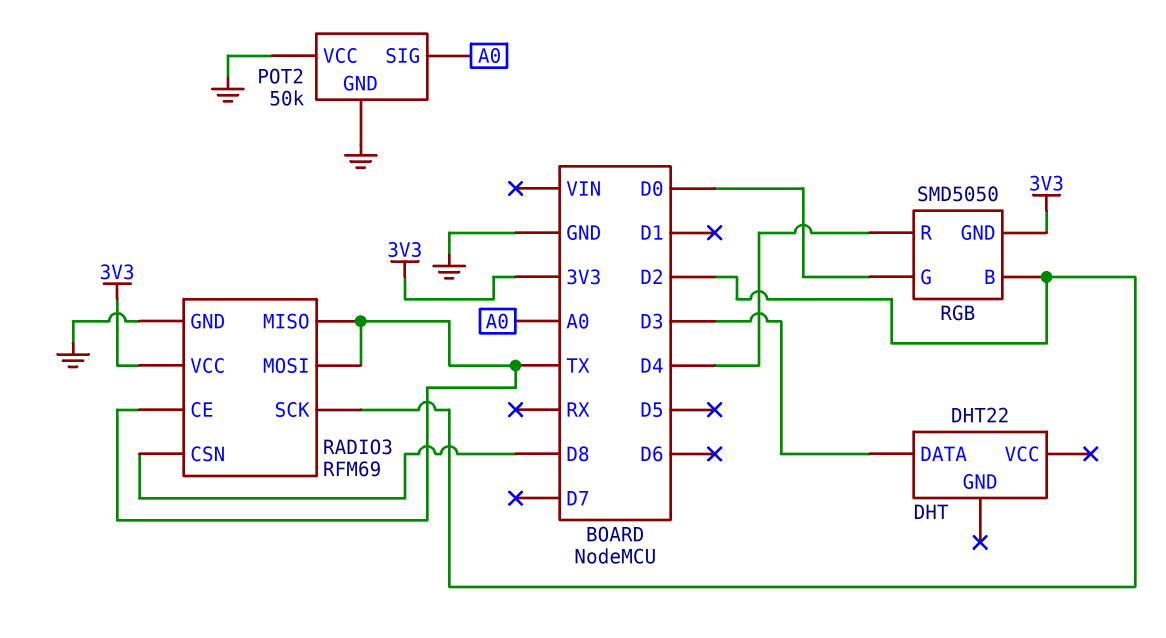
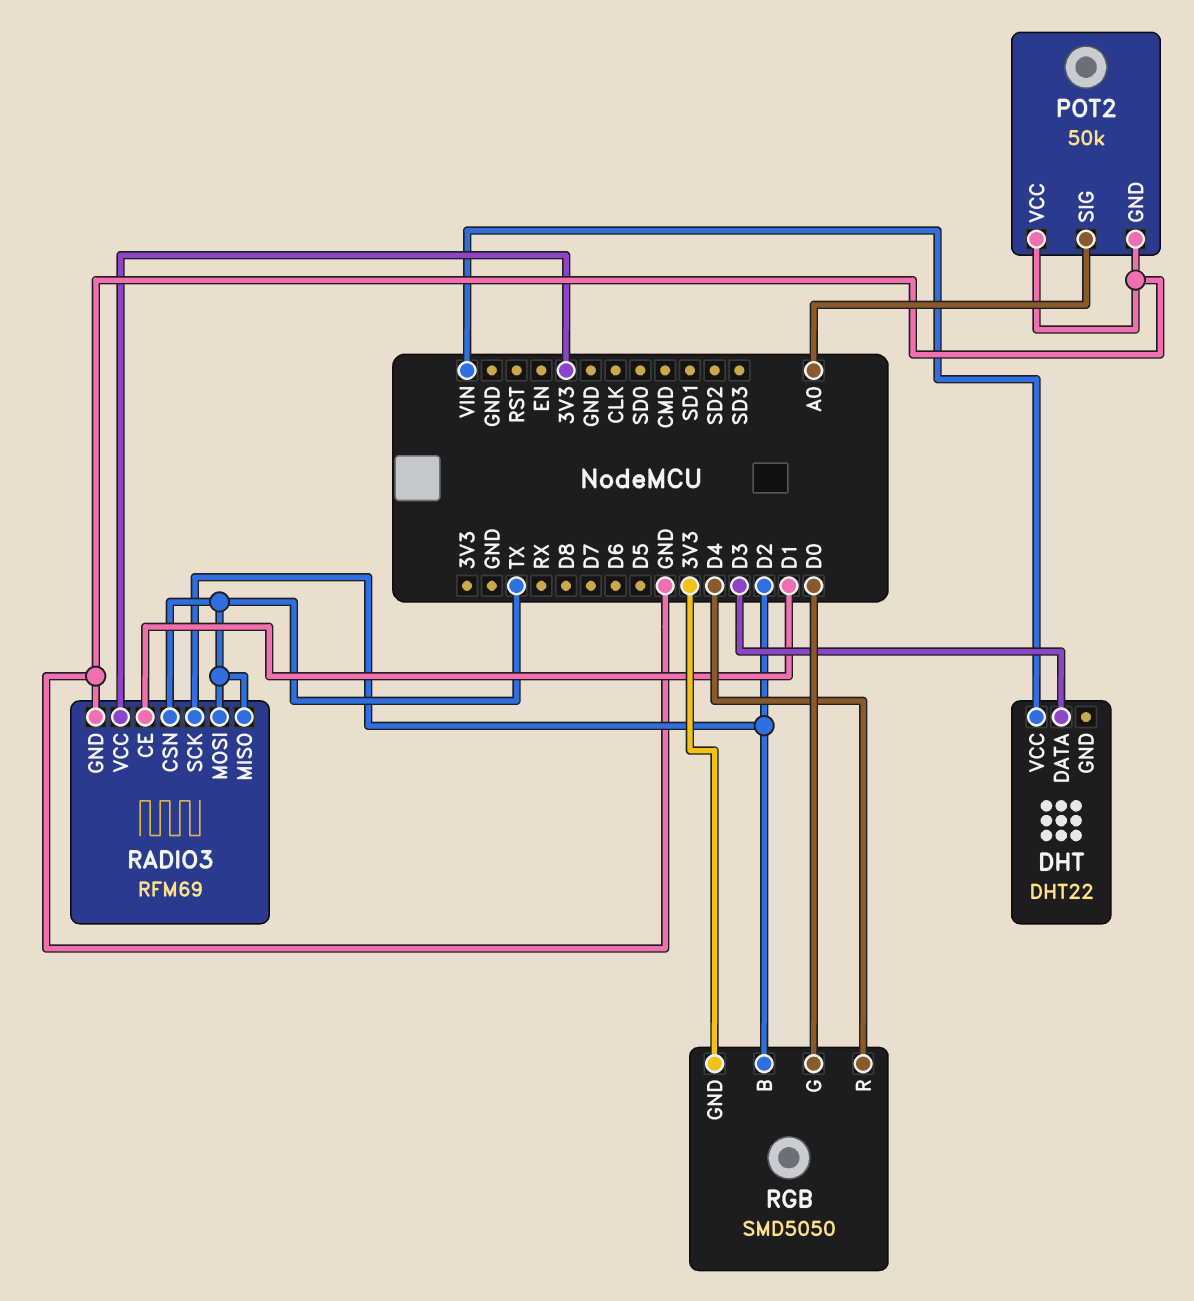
DHT pin VCC: none -> VIN
RADIO3 pin CE: TX -> D1
RADIO3 pin CSN: D8 -> TX

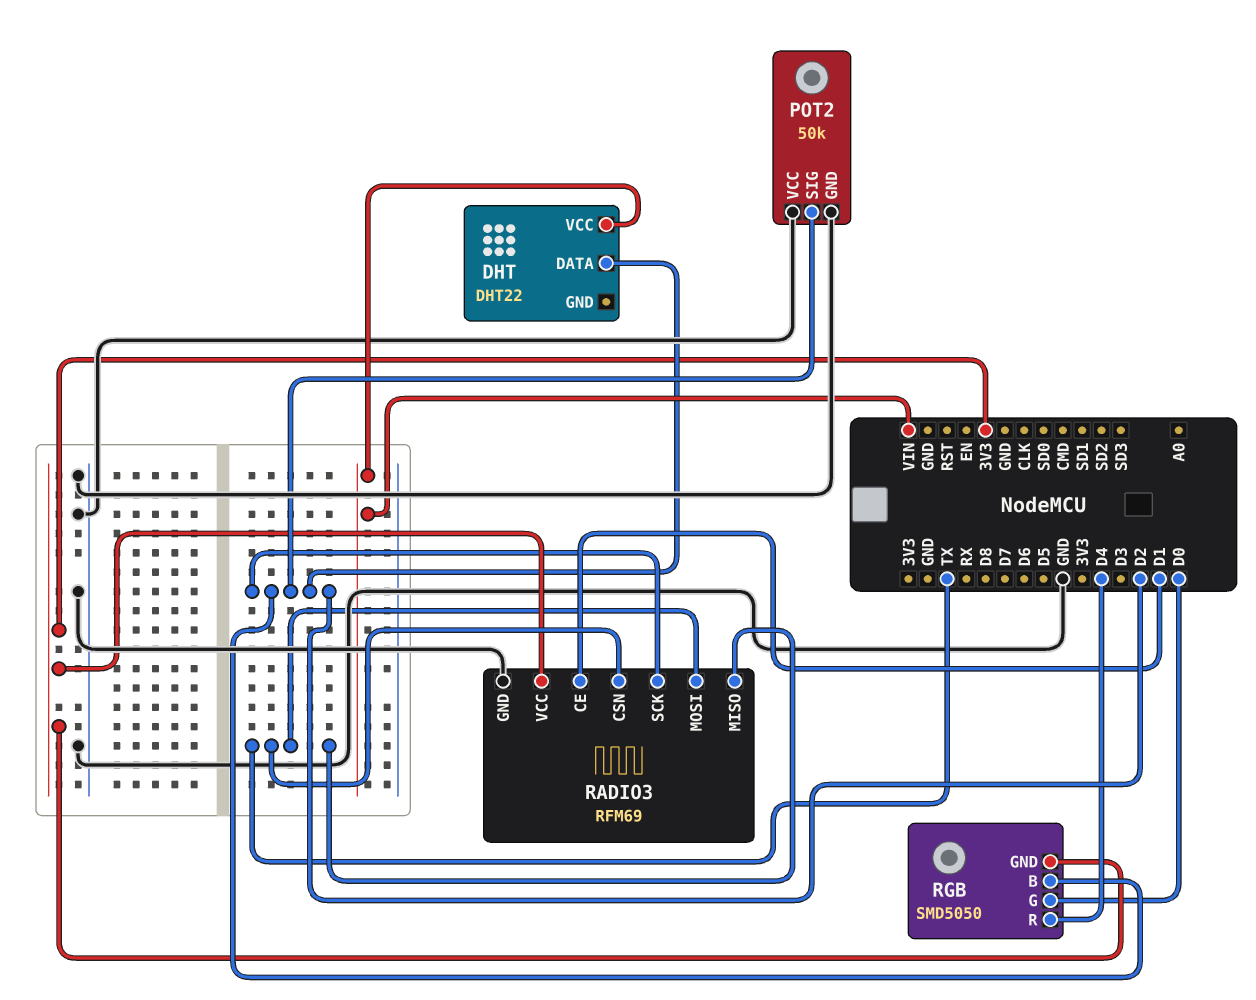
DHT pin DATA: D3 -> D2
POT2 pin SIG: A0 -> D2

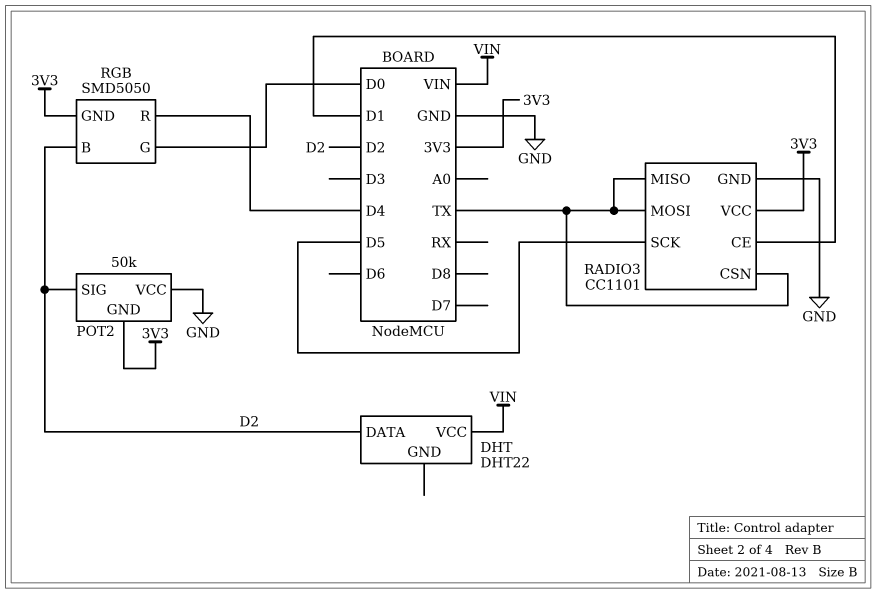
POT2 pin GND: GND -> 3V3
RADIO3: RFM69 -> CC1101
RADIO3 pin SCK: D2 -> D5

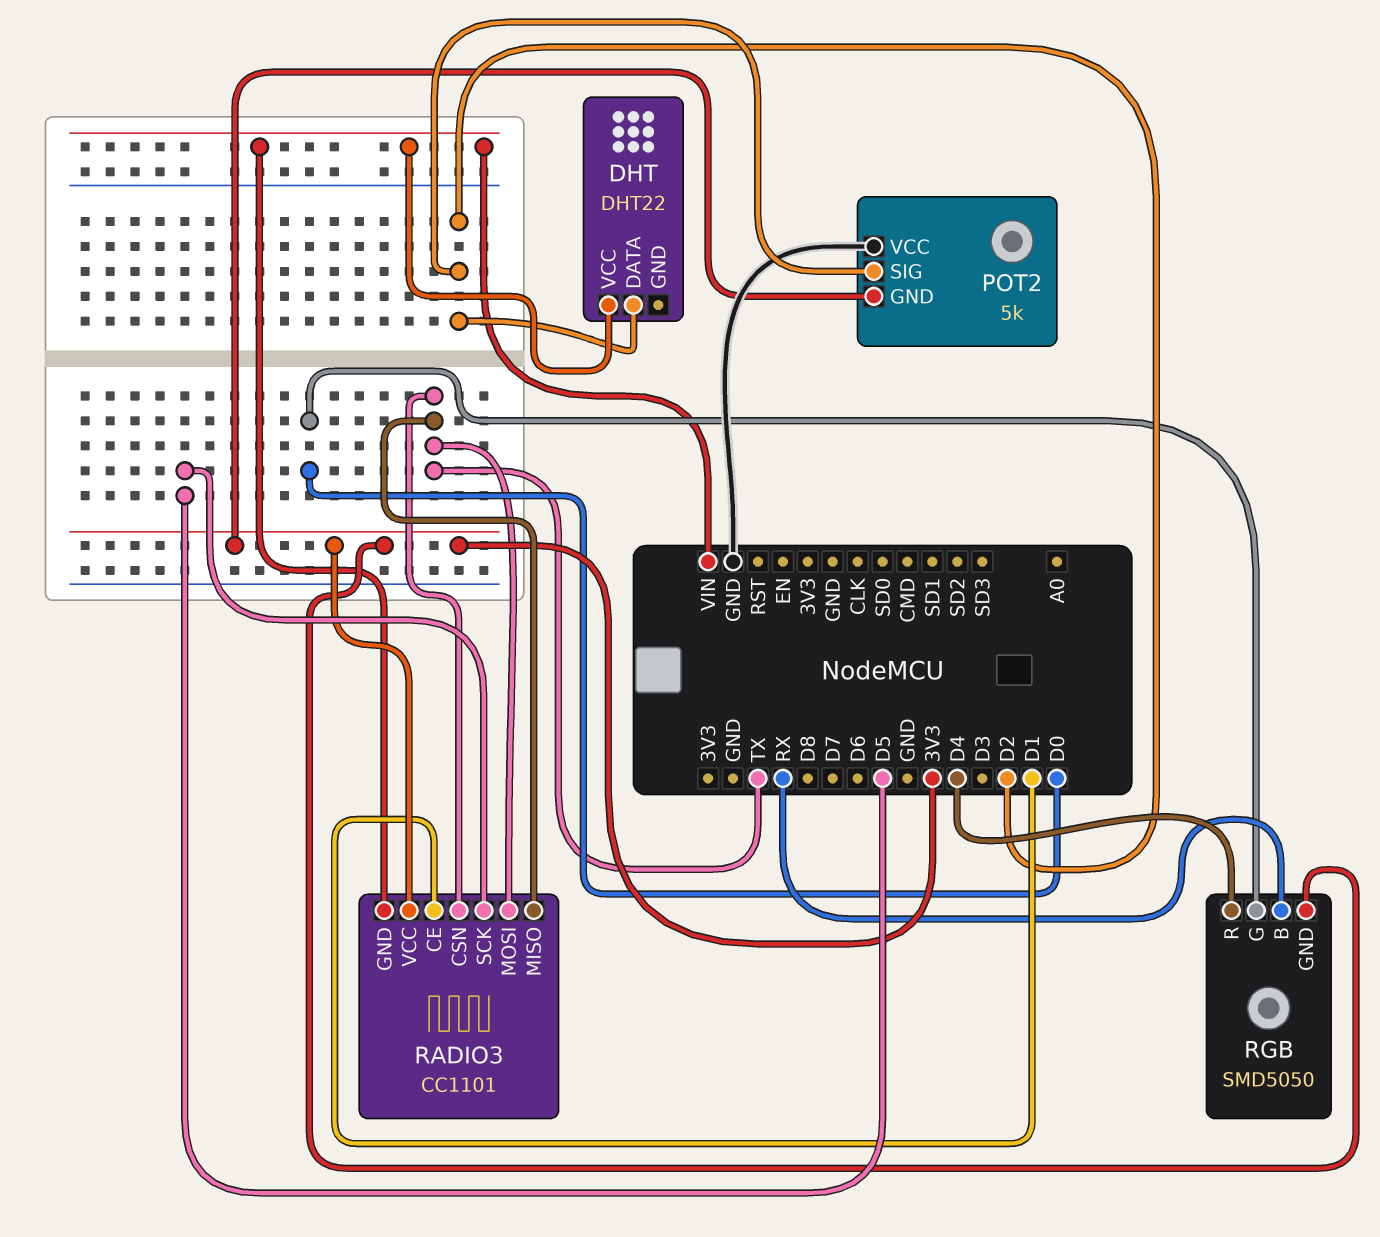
POT2: 50k -> 5k
RADIO3 pin GND: GND -> VIN
RGB pin B: D2 -> RX

